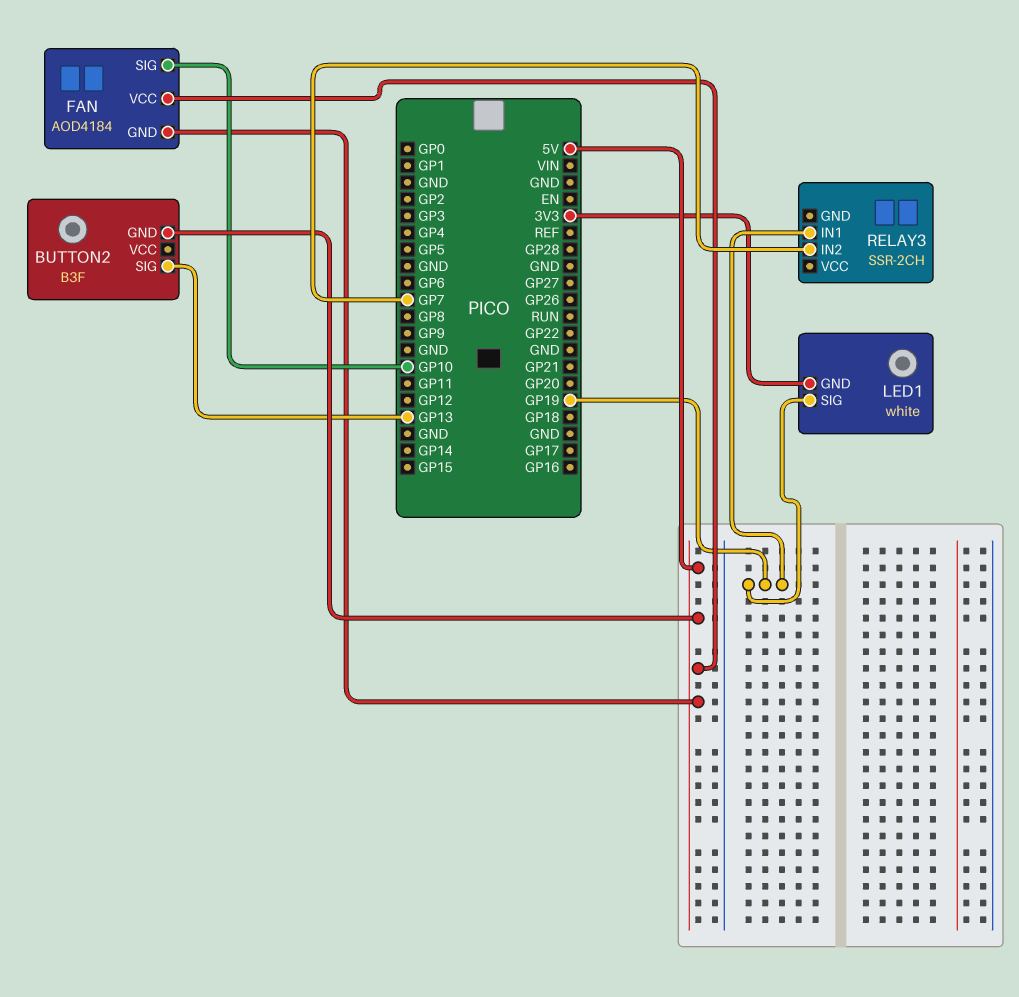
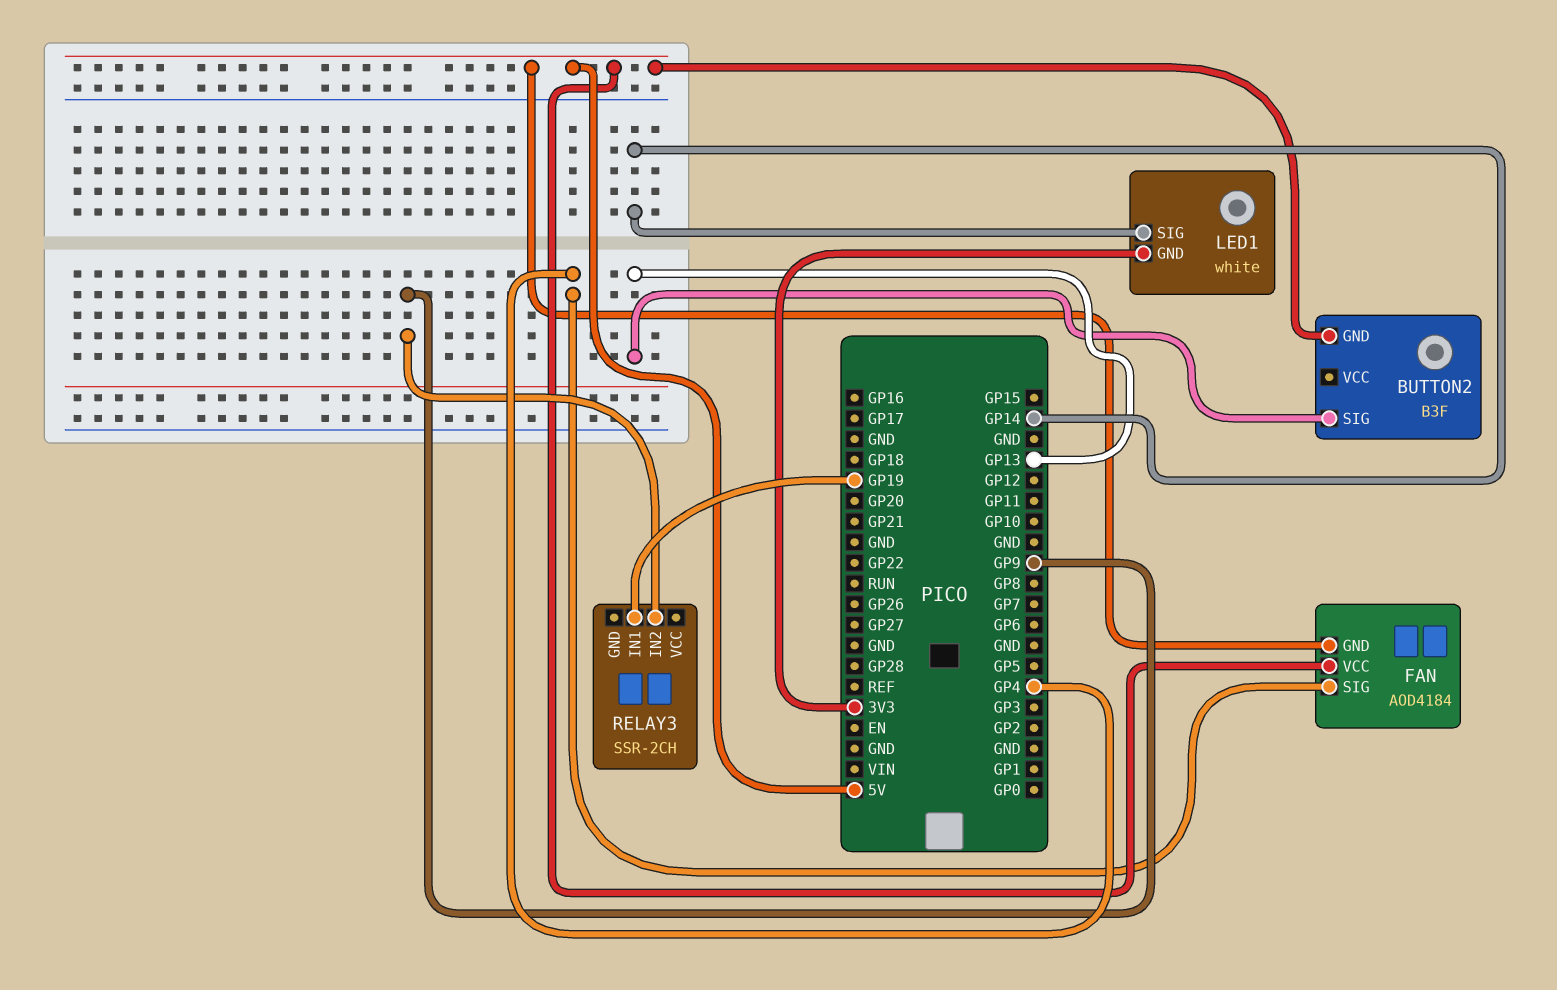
FAN pin SIG: GP10 -> GP4
LED1 pin SIG: GP19 -> GP14
RELAY3 pin IN2: GP7 -> GP9

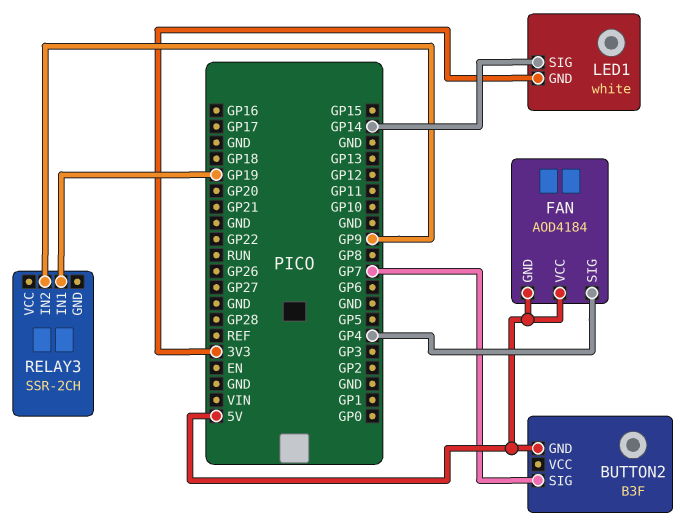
BUTTON2 pin SIG: GP13 -> GP7

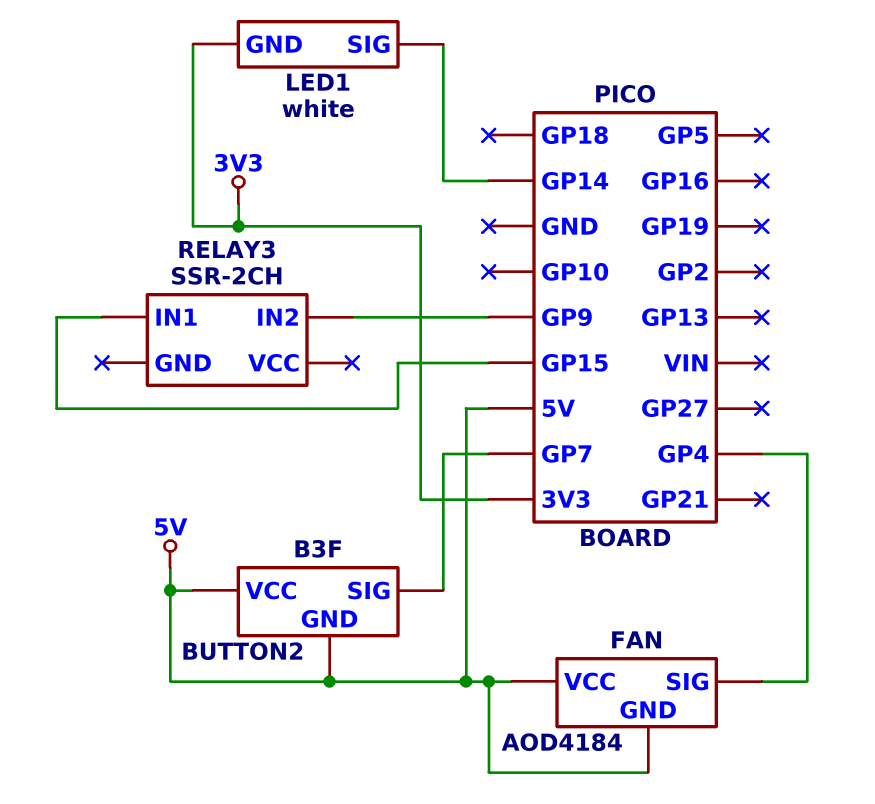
BUTTON2 pin VCC: none -> 5V
RELAY3 pin IN1: GP19 -> GP15

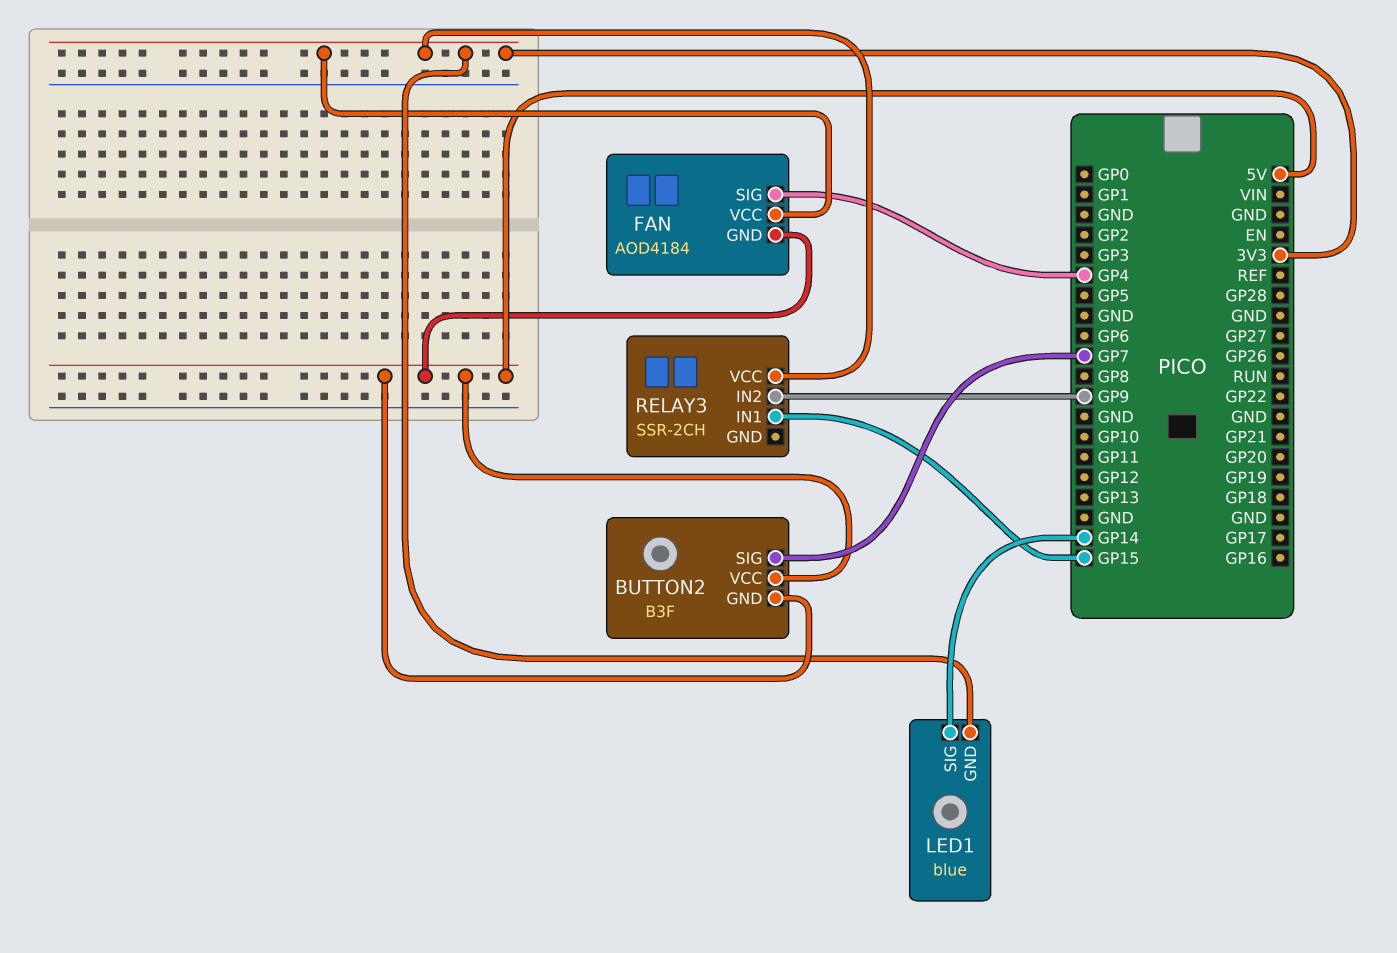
FAN pin VCC: 5V -> 3V3
LED1: white -> blue
RELAY3 pin VCC: none -> 3V3

